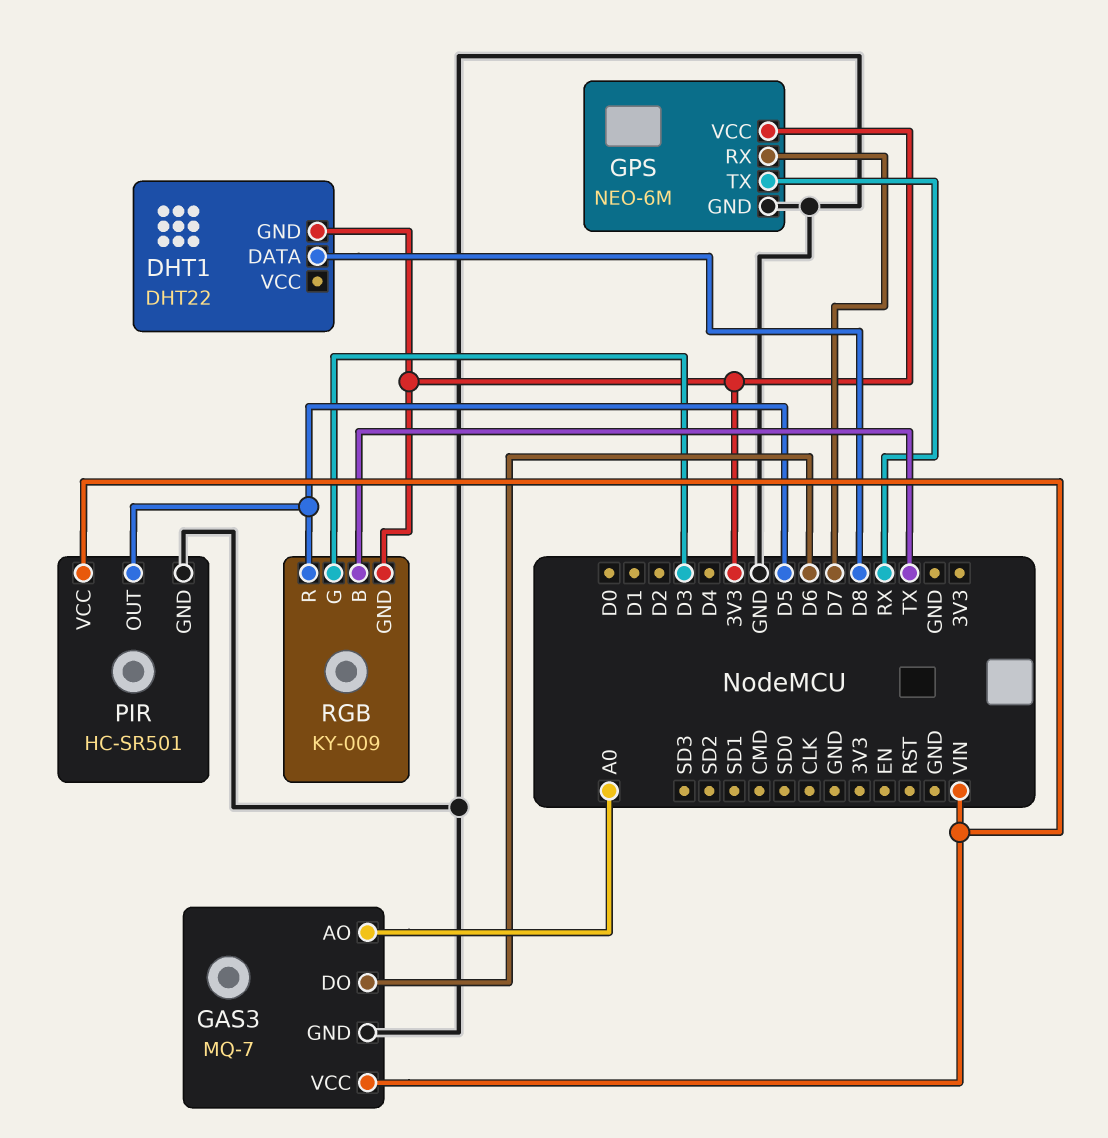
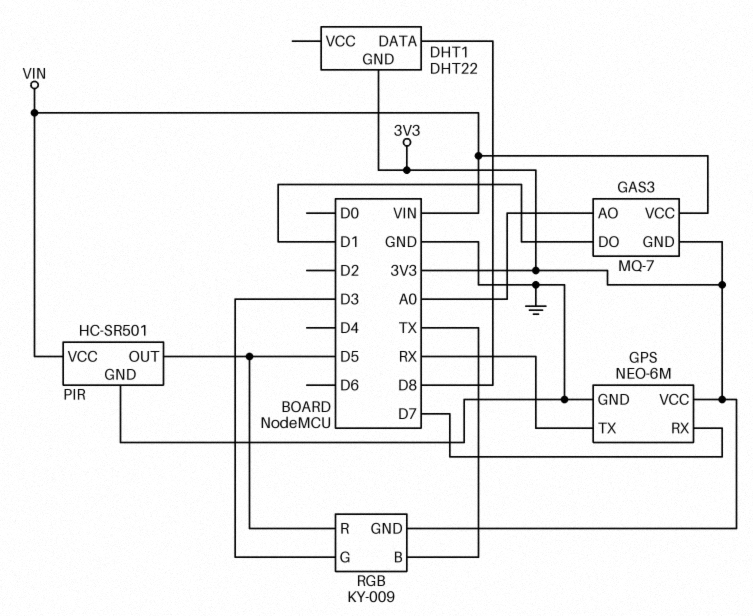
GAS3 pin DO: D6 -> D1
GAS3 pin GND: GND -> 3V3

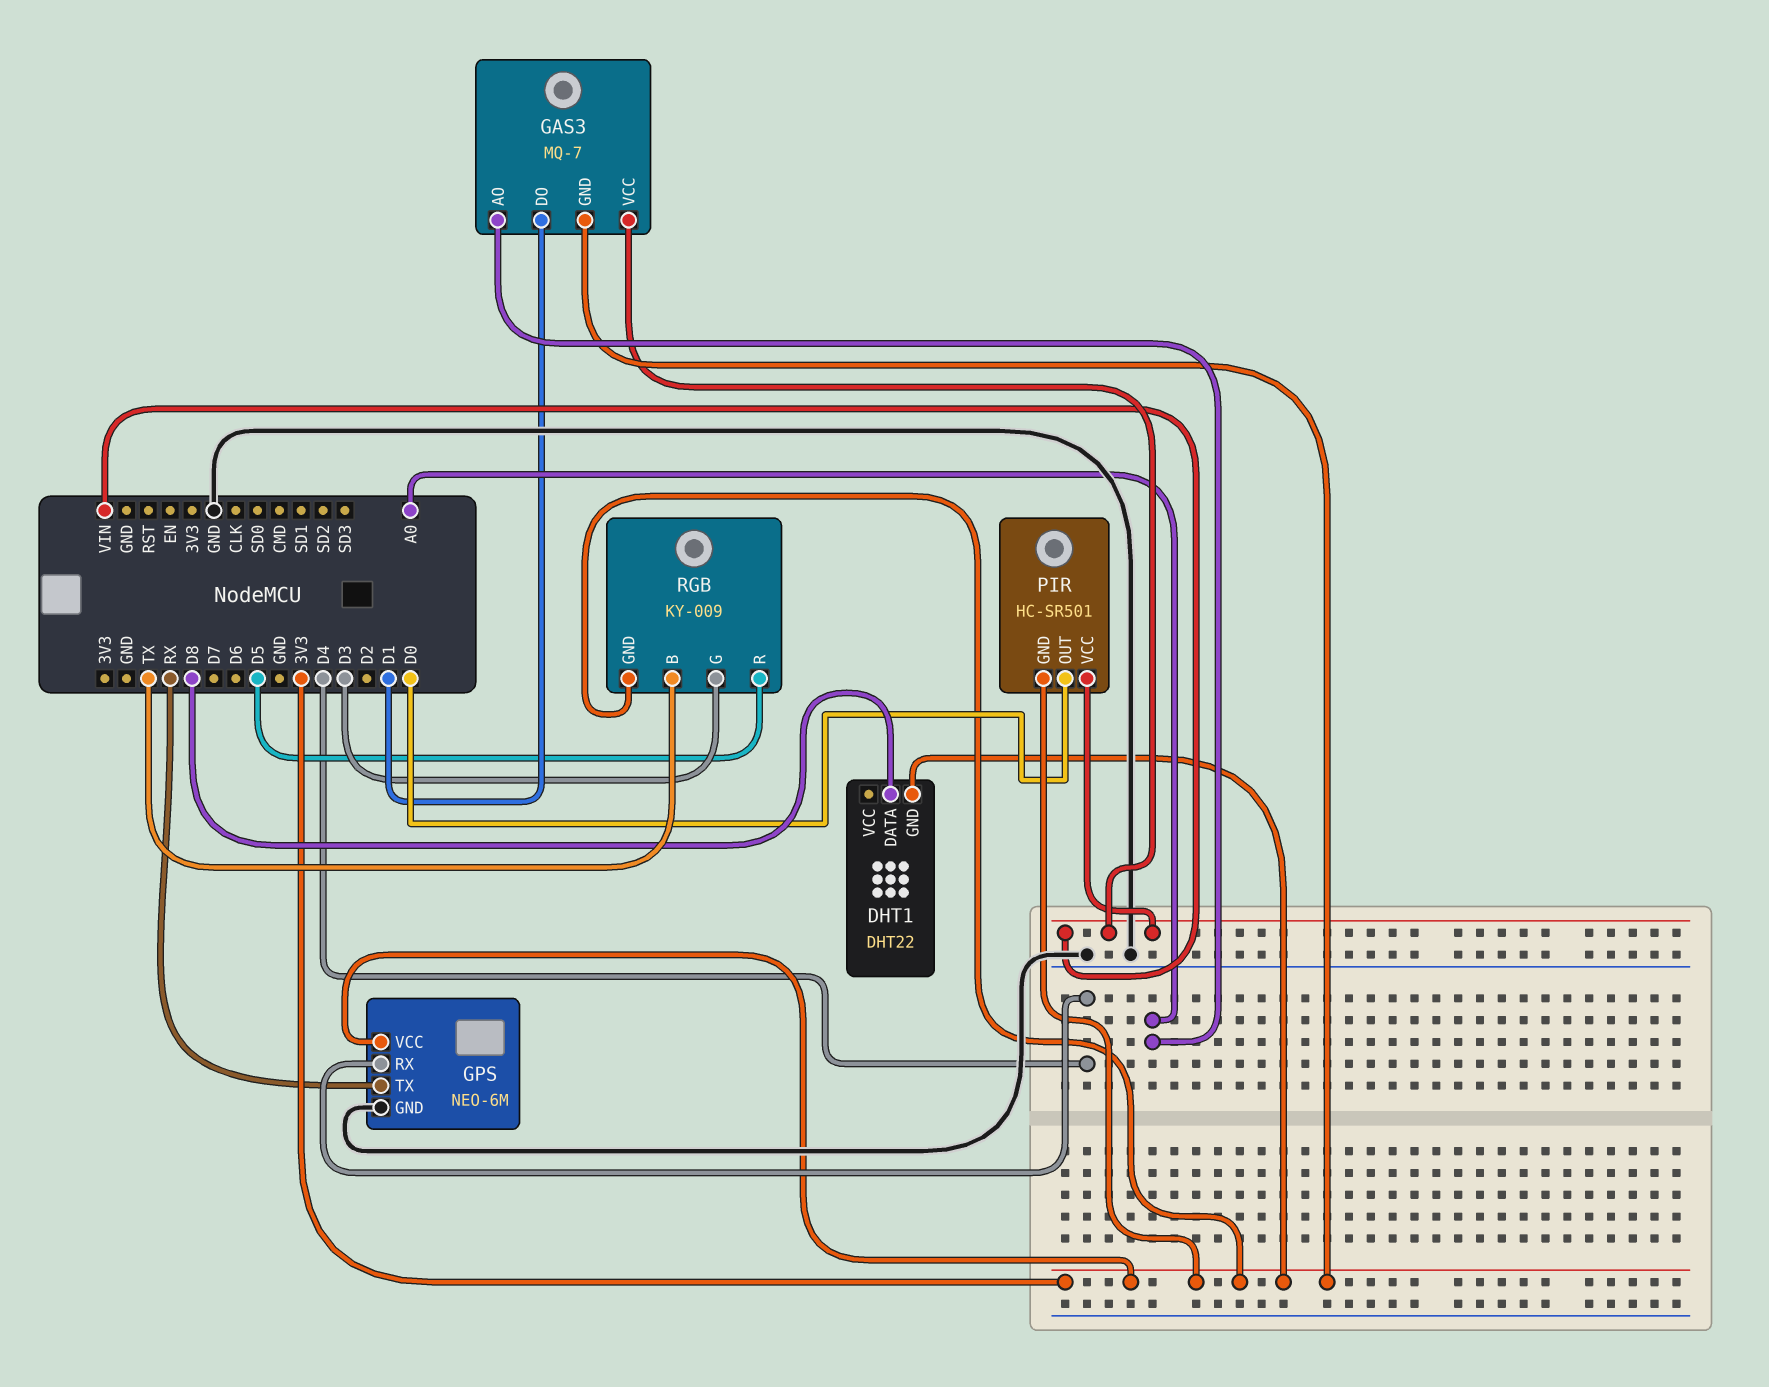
GPS pin RX: D7 -> D4
PIR pin GND: GND -> 3V3
PIR pin OUT: D5 -> D0

